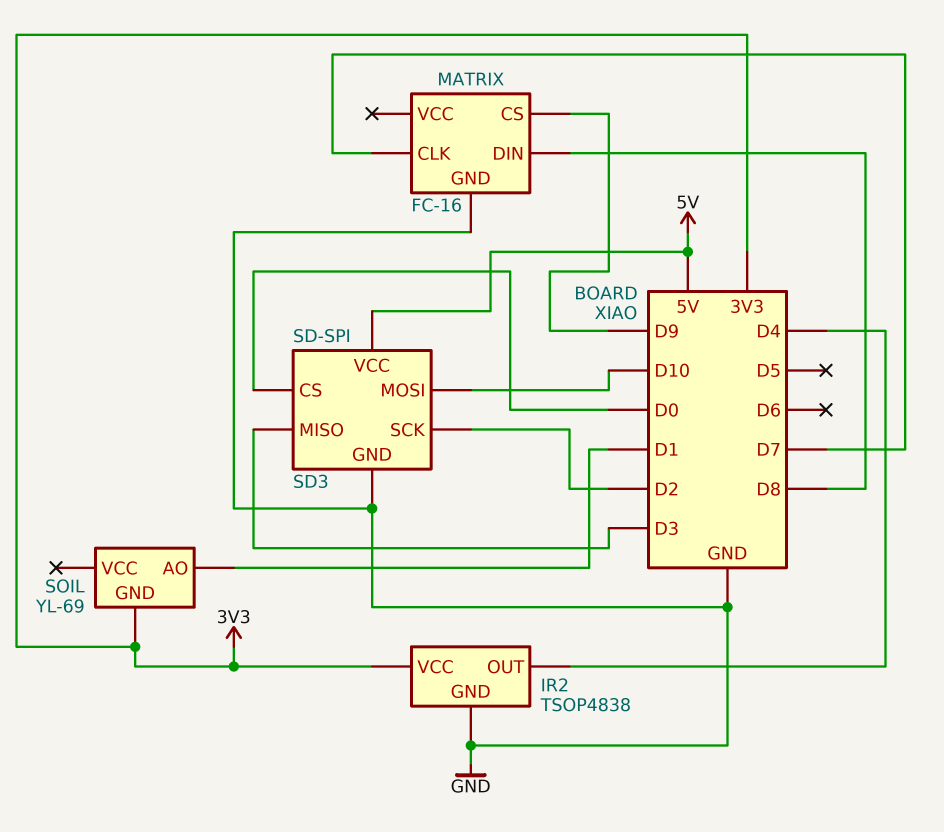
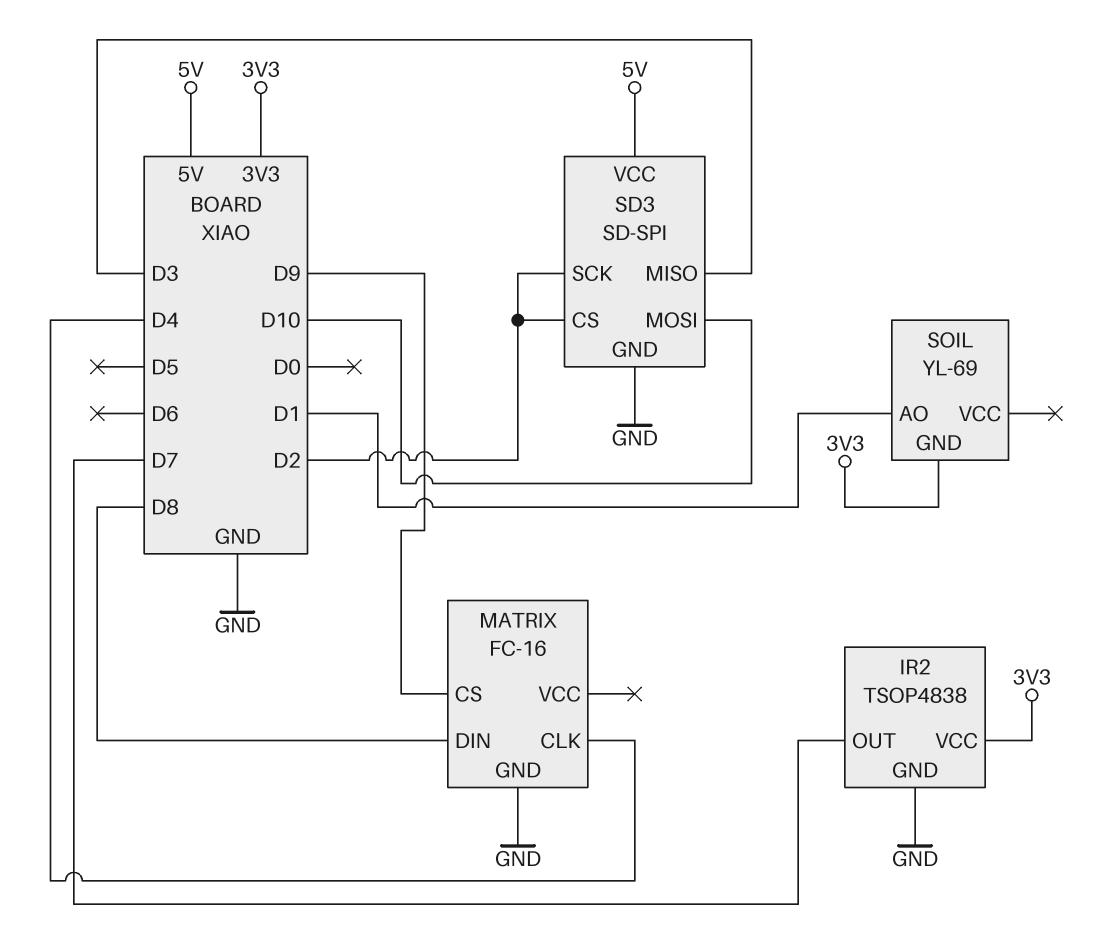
IR2 pin OUT: D4 -> D7
MATRIX pin CLK: D7 -> D4
SD3 pin CS: D0 -> D2

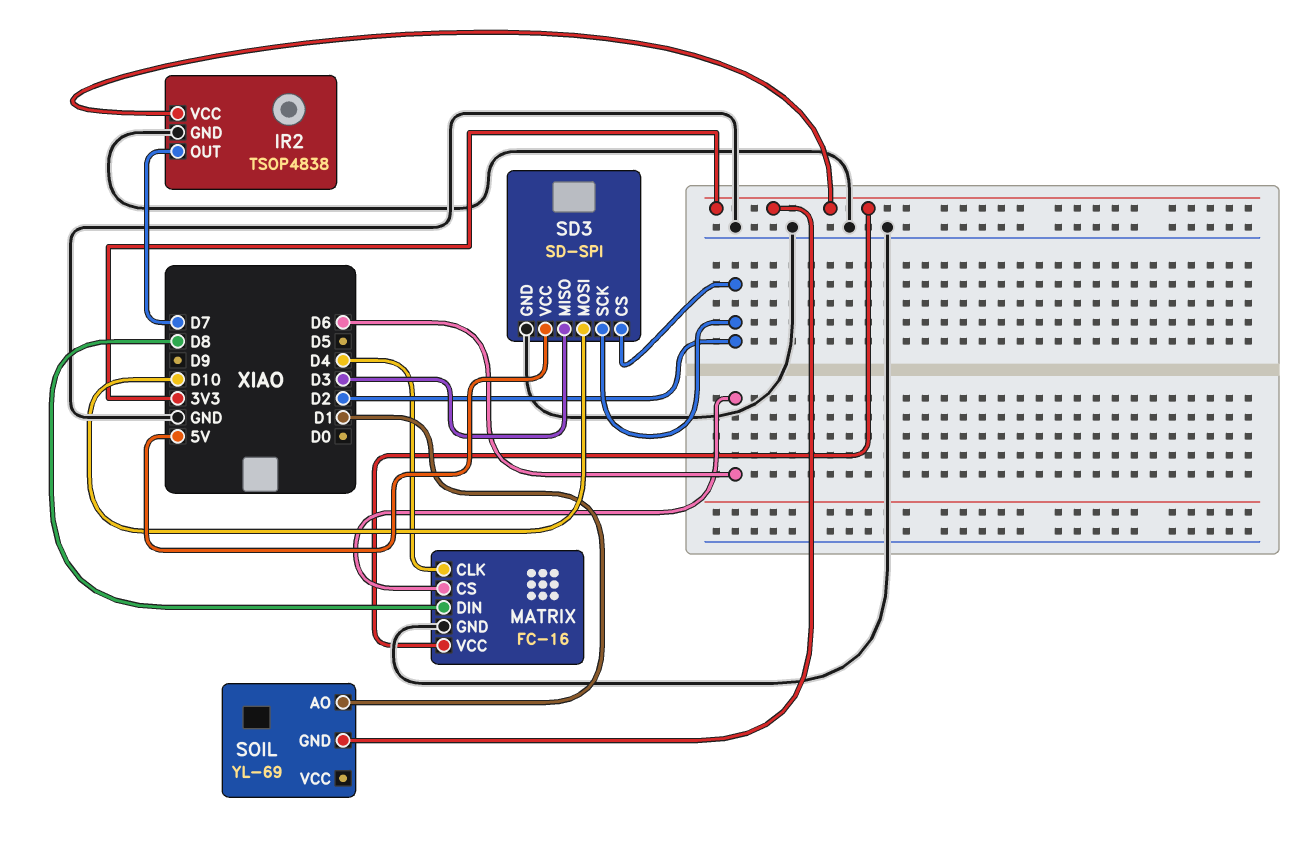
MATRIX pin CS: D9 -> D6
MATRIX pin VCC: none -> 3V3

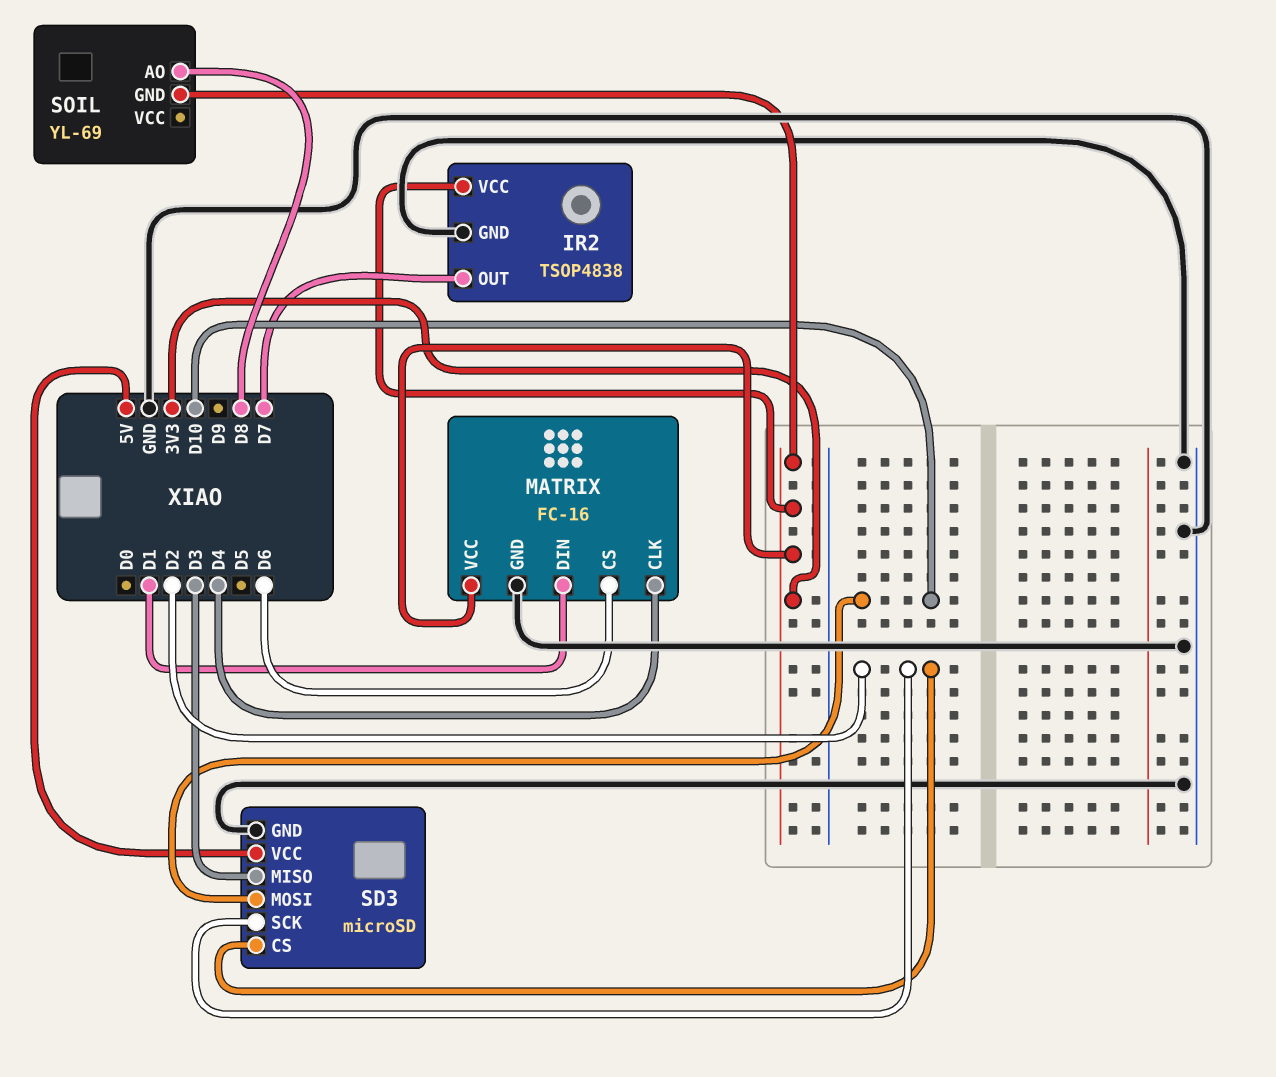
MATRIX pin DIN: D8 -> D1
SD3: SD-SPI -> microSD
SOIL pin AO: D1 -> D8

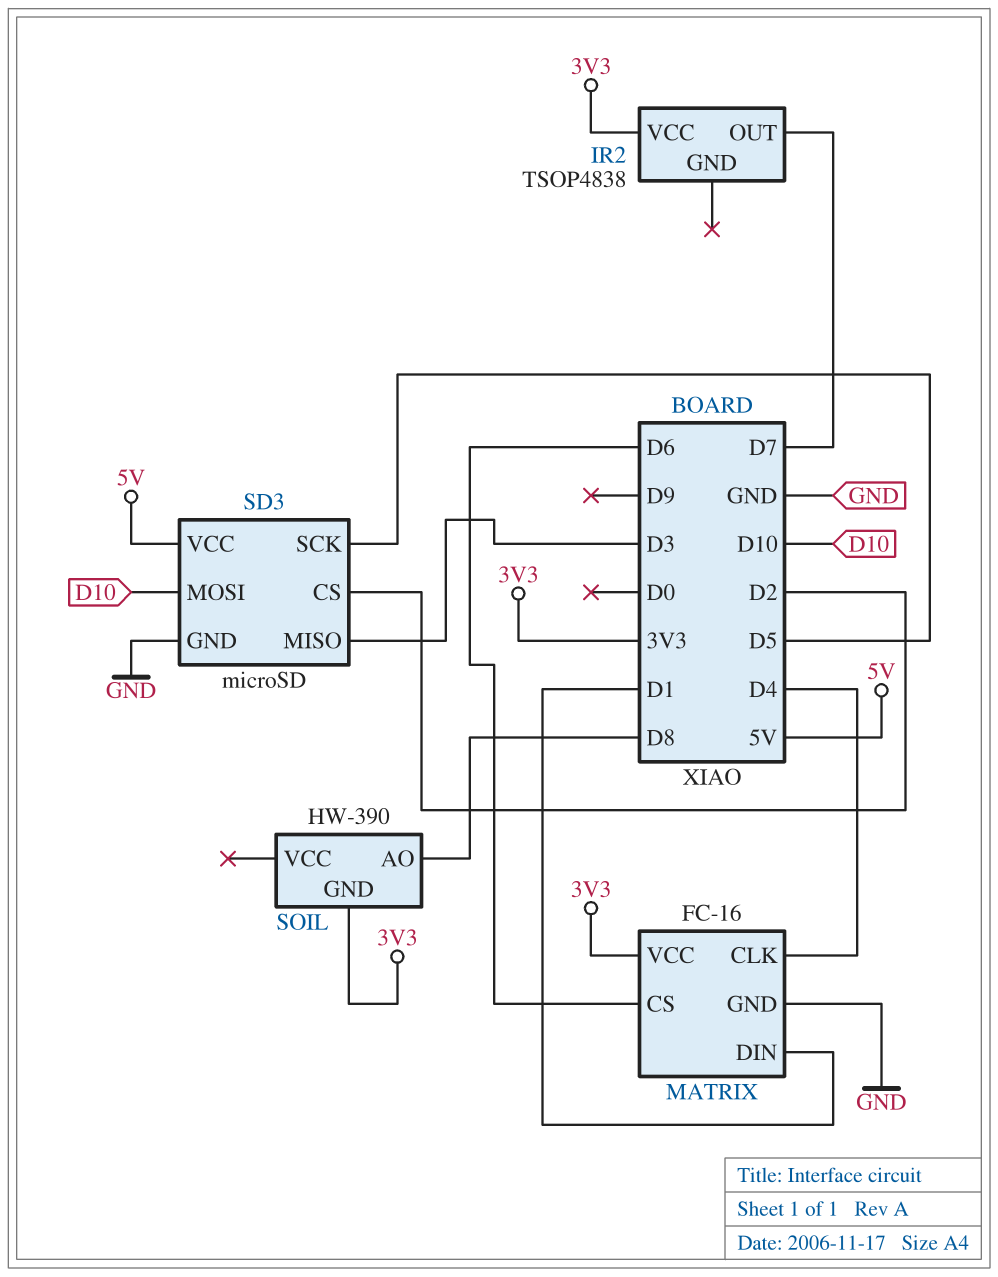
IR2 pin GND: GND -> none
SD3 pin SCK: D2 -> D5
SOIL: YL-69 -> HW-390

